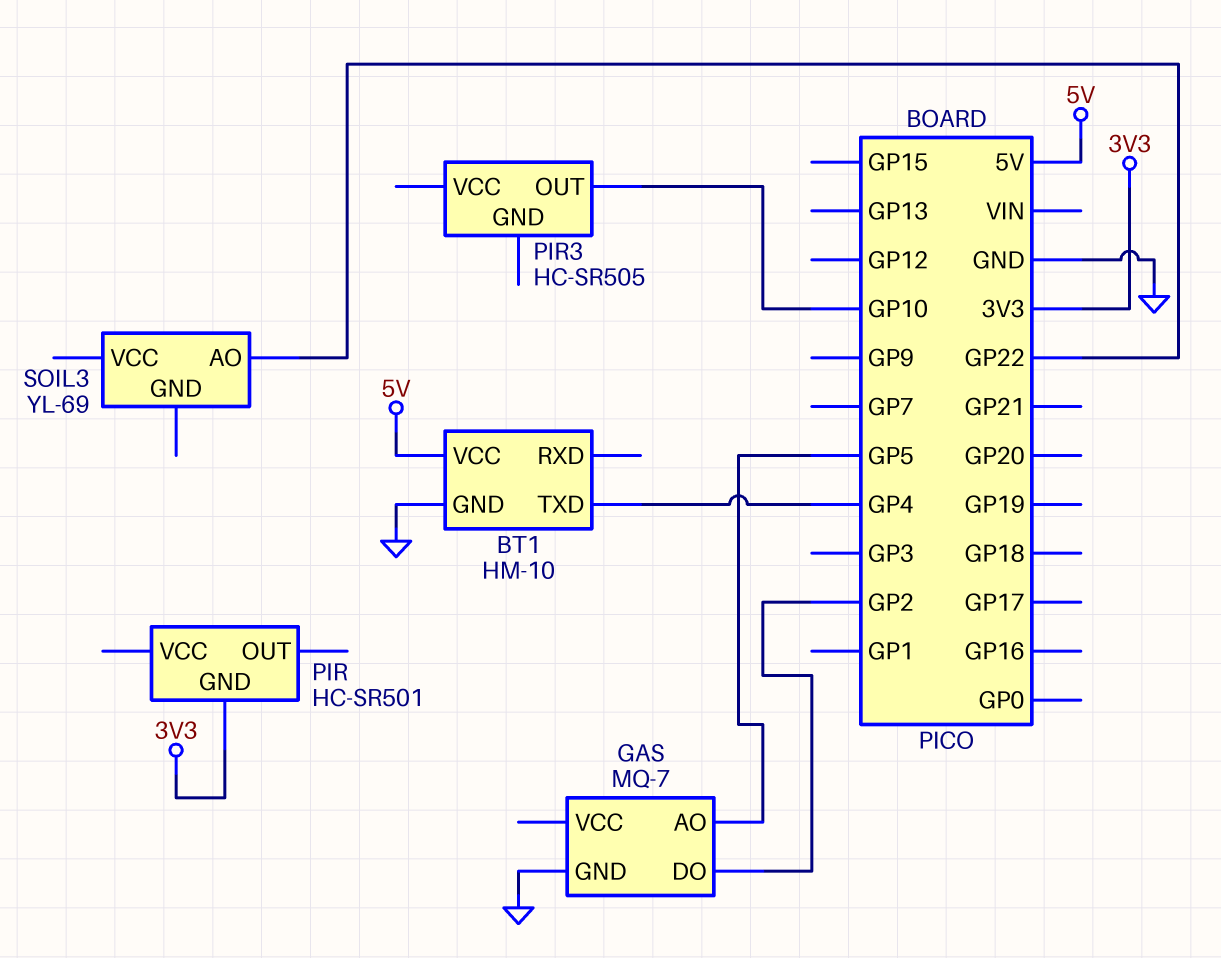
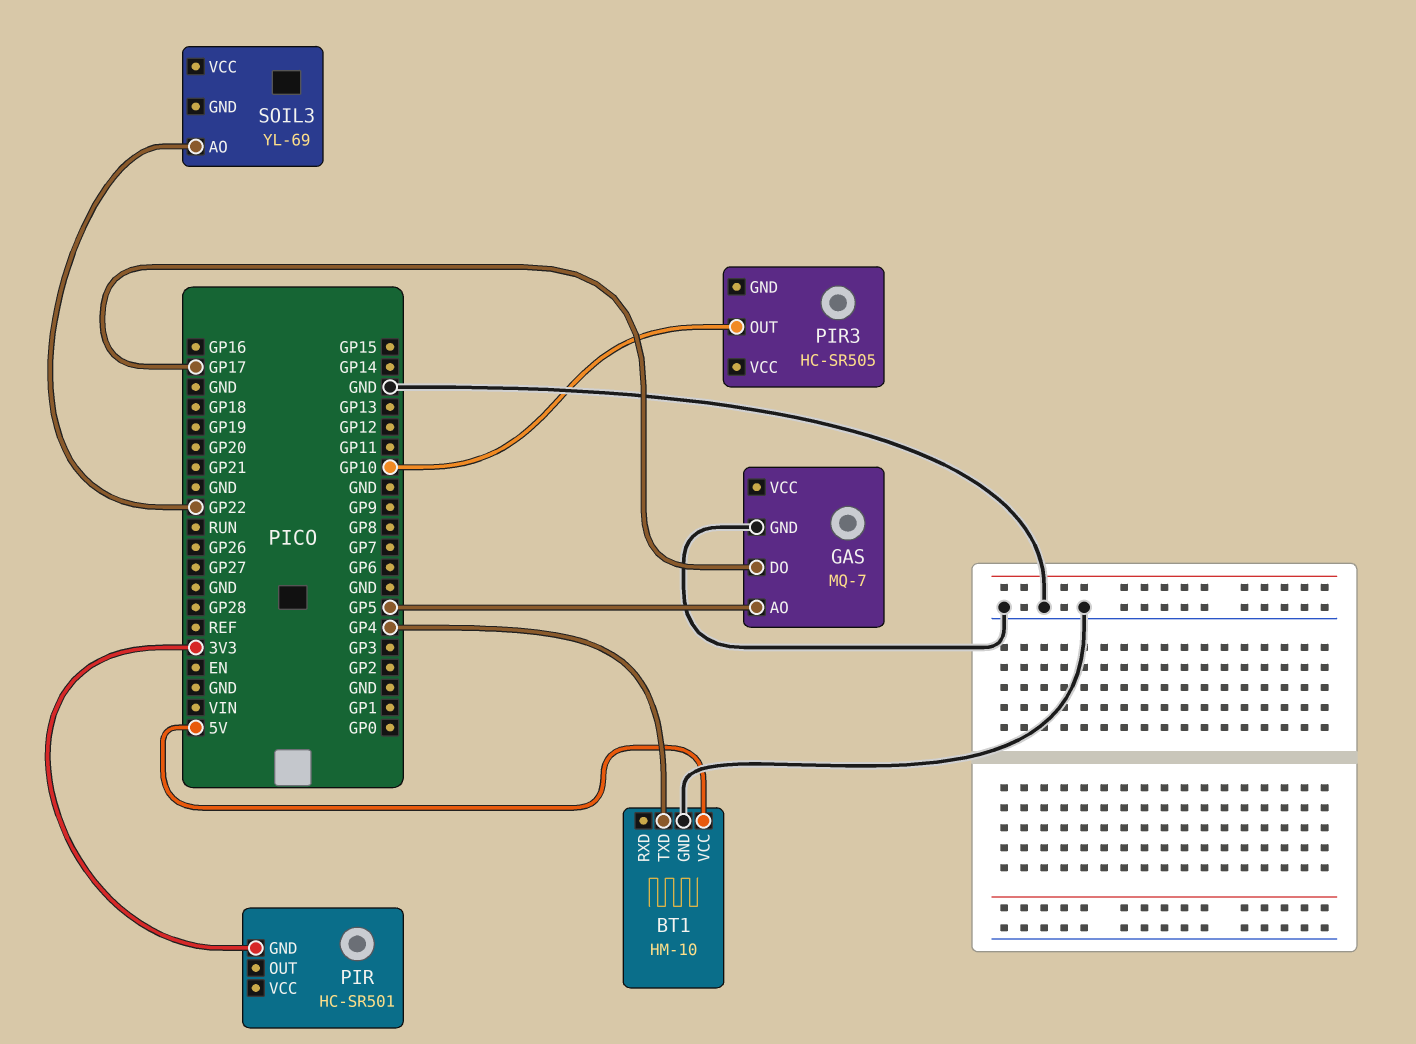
GAS pin DO: GP2 -> GP17

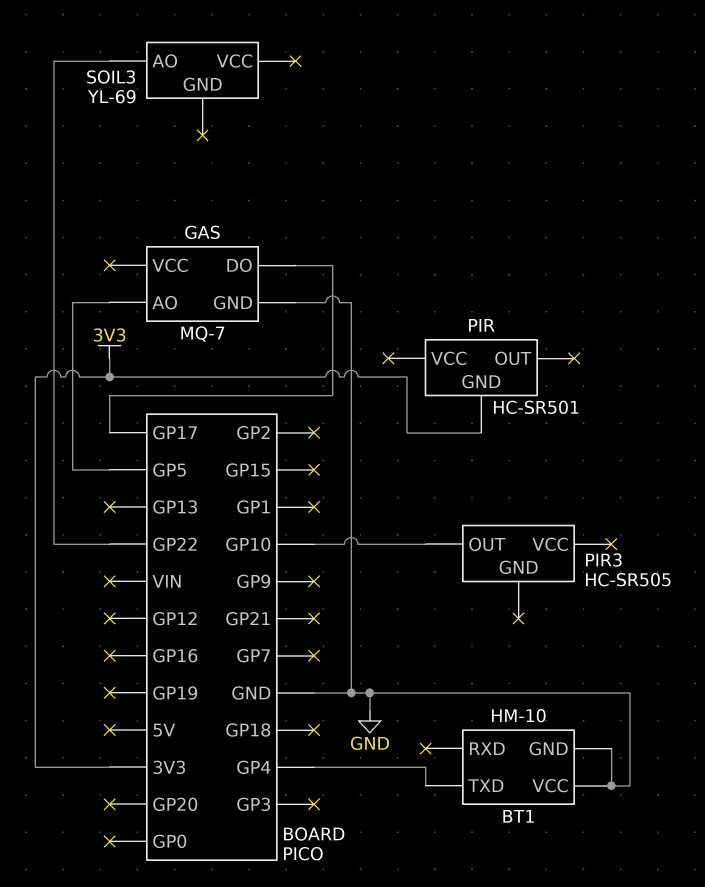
BT1 pin VCC: 5V -> GND

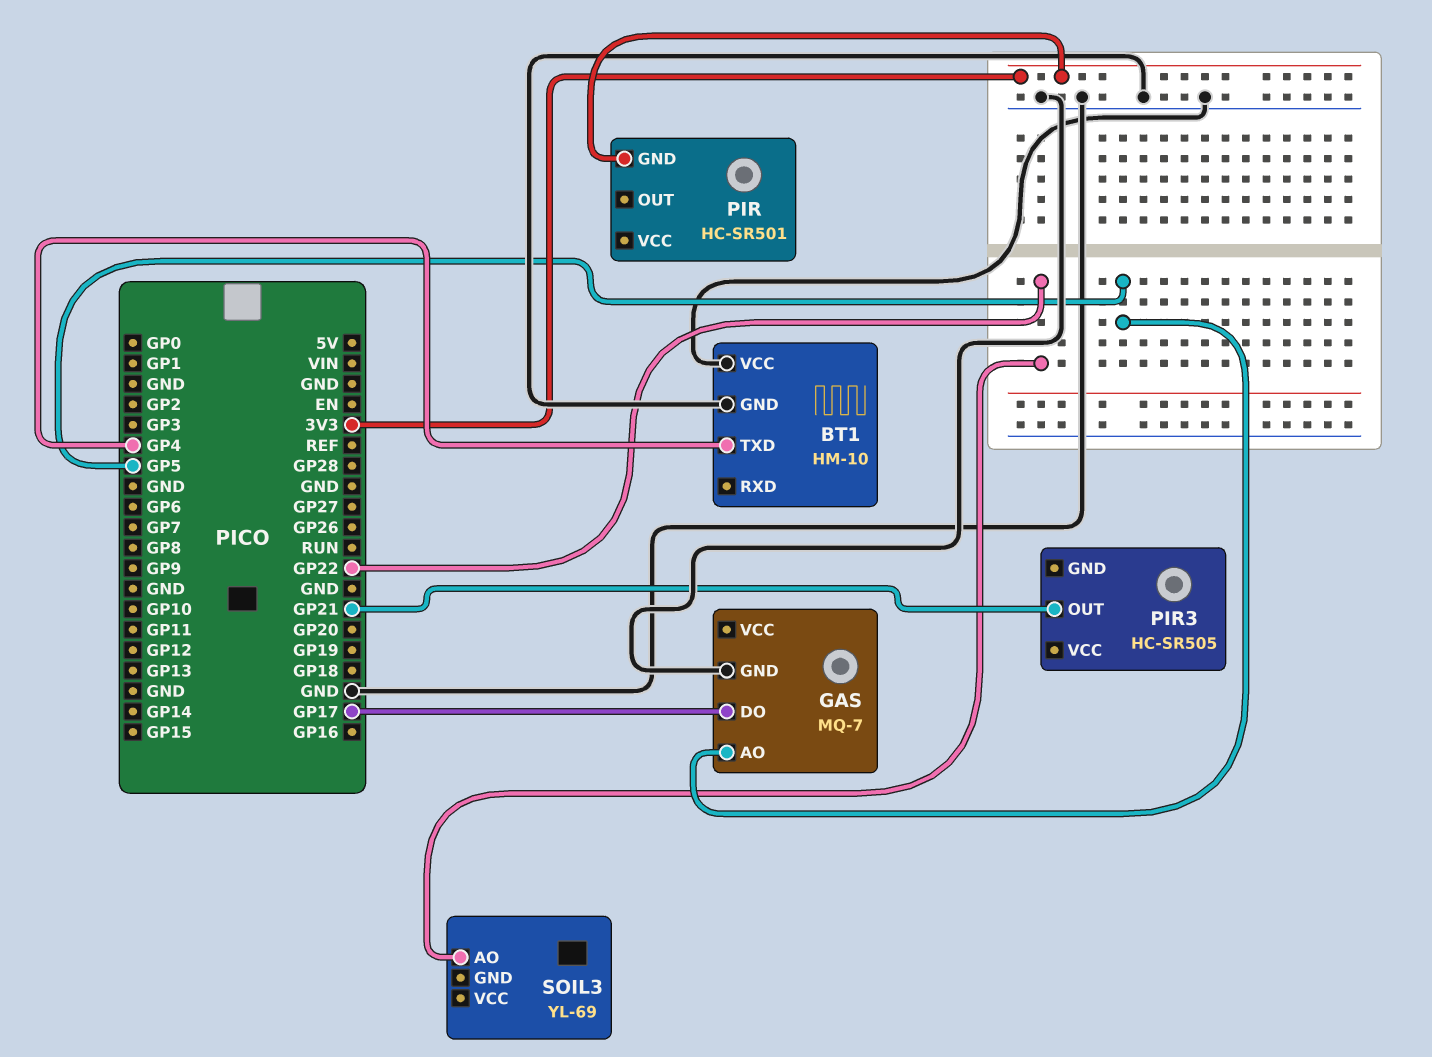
PIR3 pin OUT: GP10 -> GP21

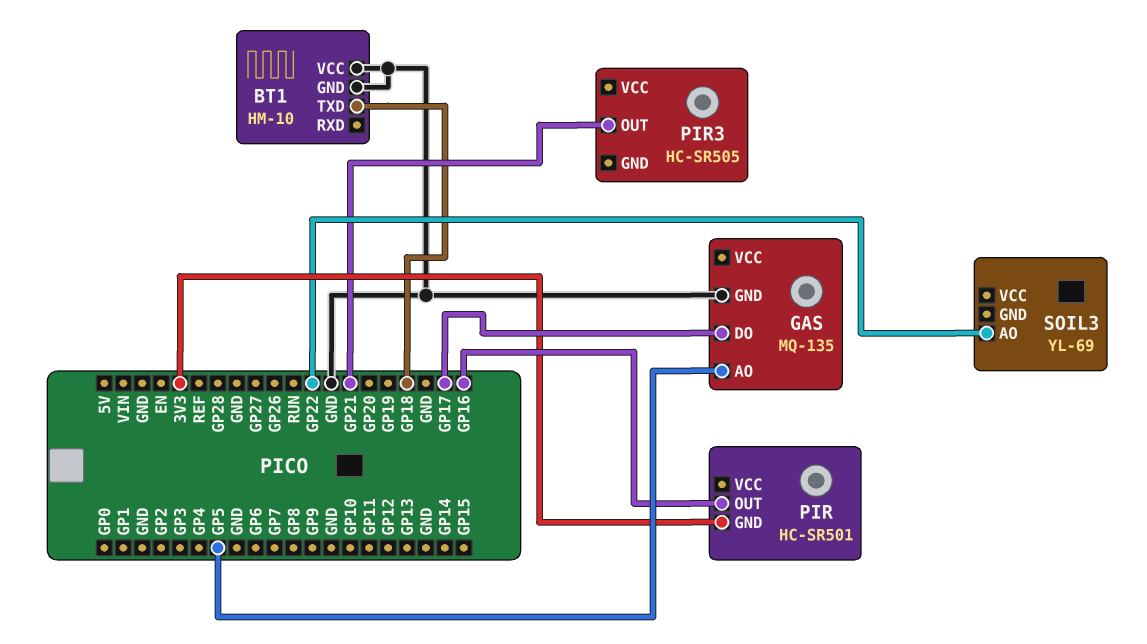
BT1 pin TXD: GP4 -> GP18
GAS: MQ-7 -> MQ-135
PIR pin OUT: none -> GP16

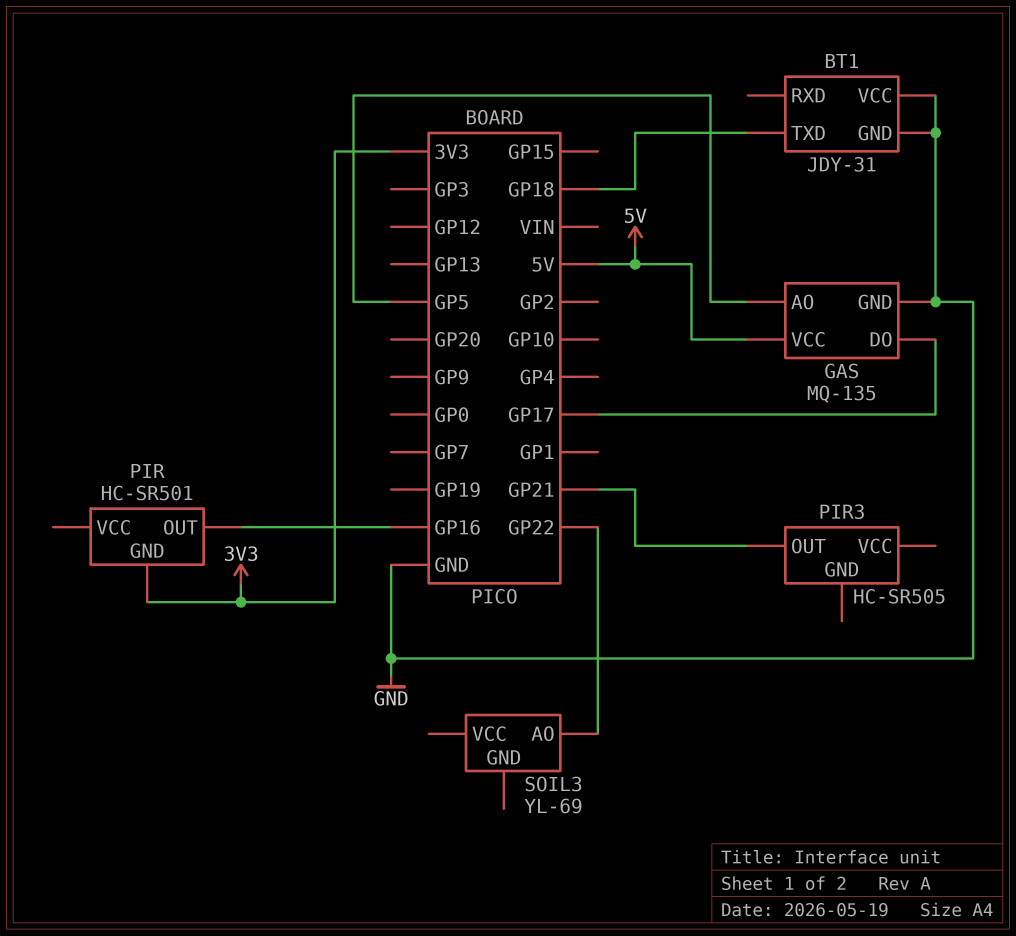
BT1: HM-10 -> JDY-31
GAS pin VCC: none -> 5V

